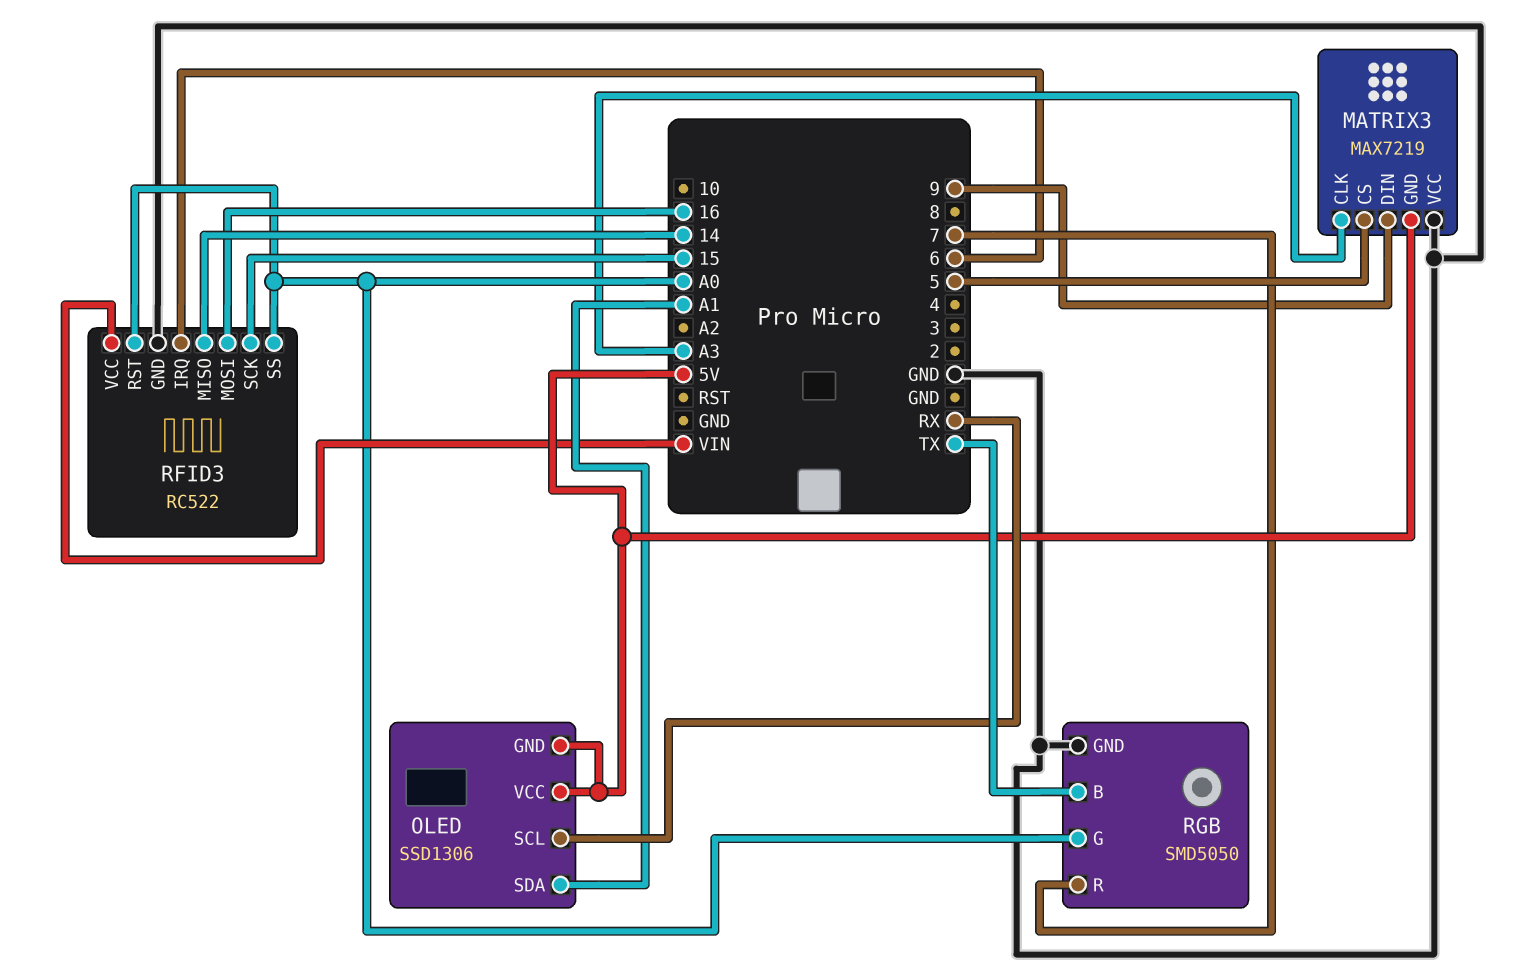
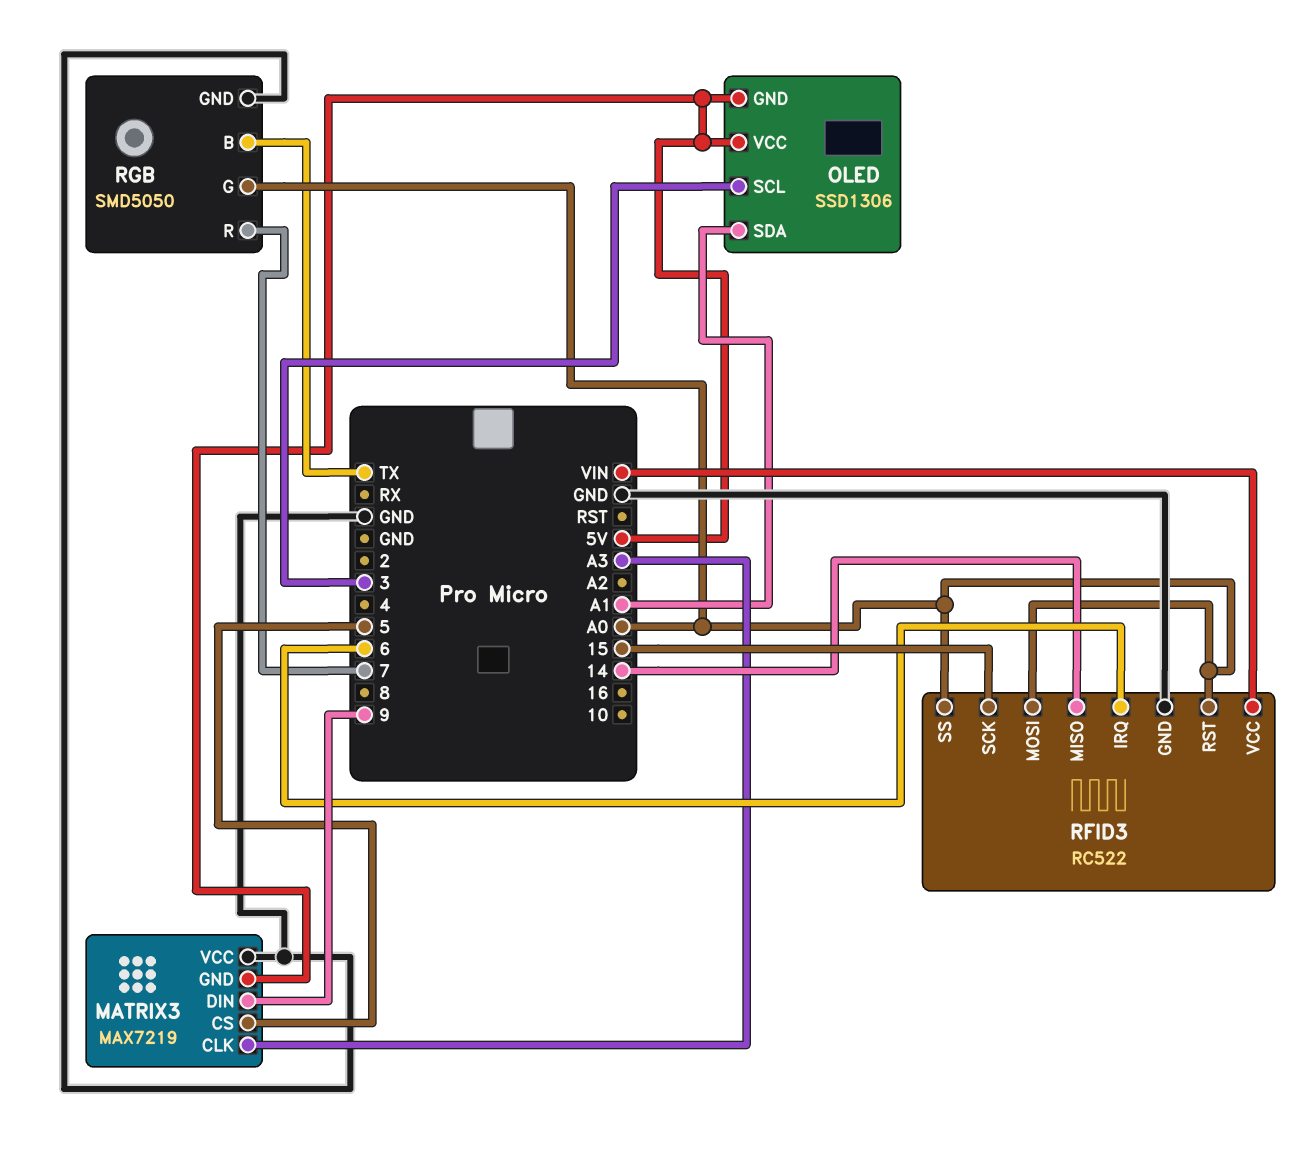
OLED pin SCL: RX -> 3
RFID3 pin MOSI: 16 -> A0

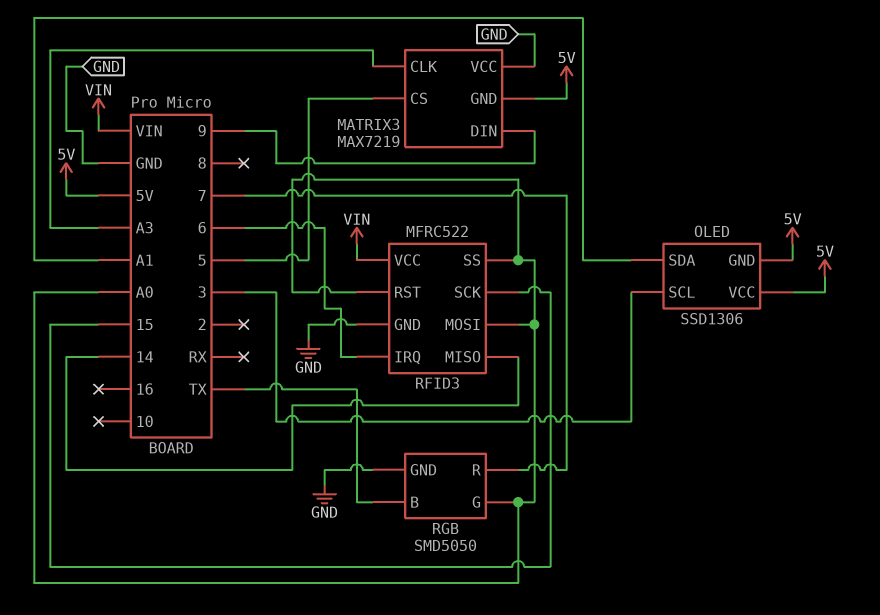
RFID3: RC522 -> MFRC522

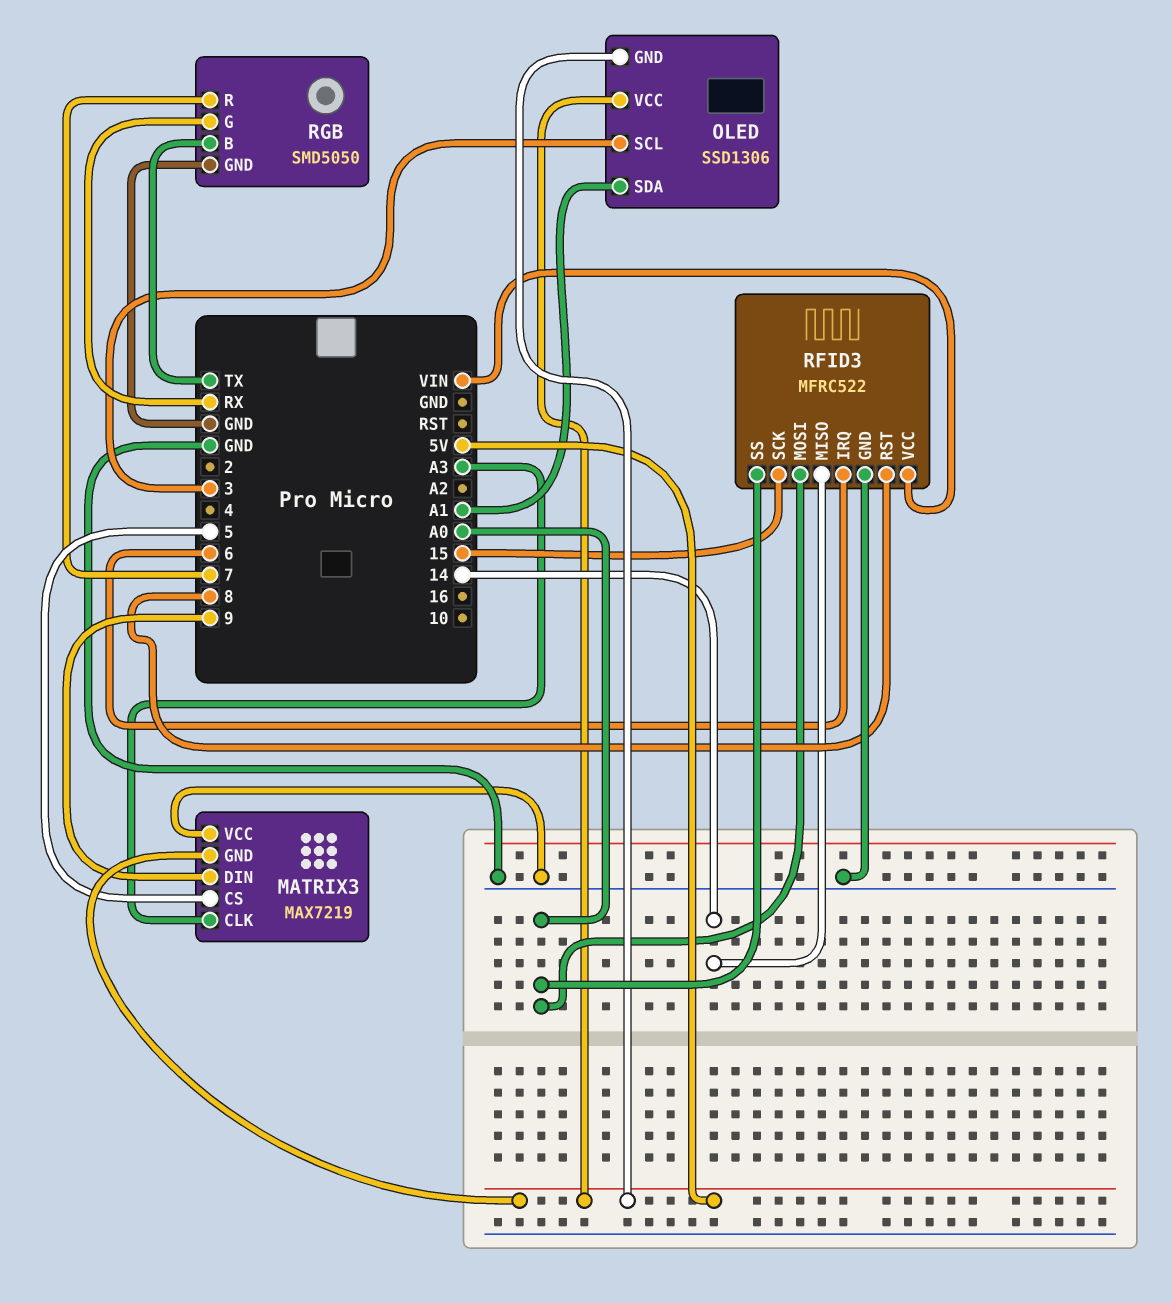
RFID3 pin RST: A0 -> 8
RGB pin G: A0 -> RX

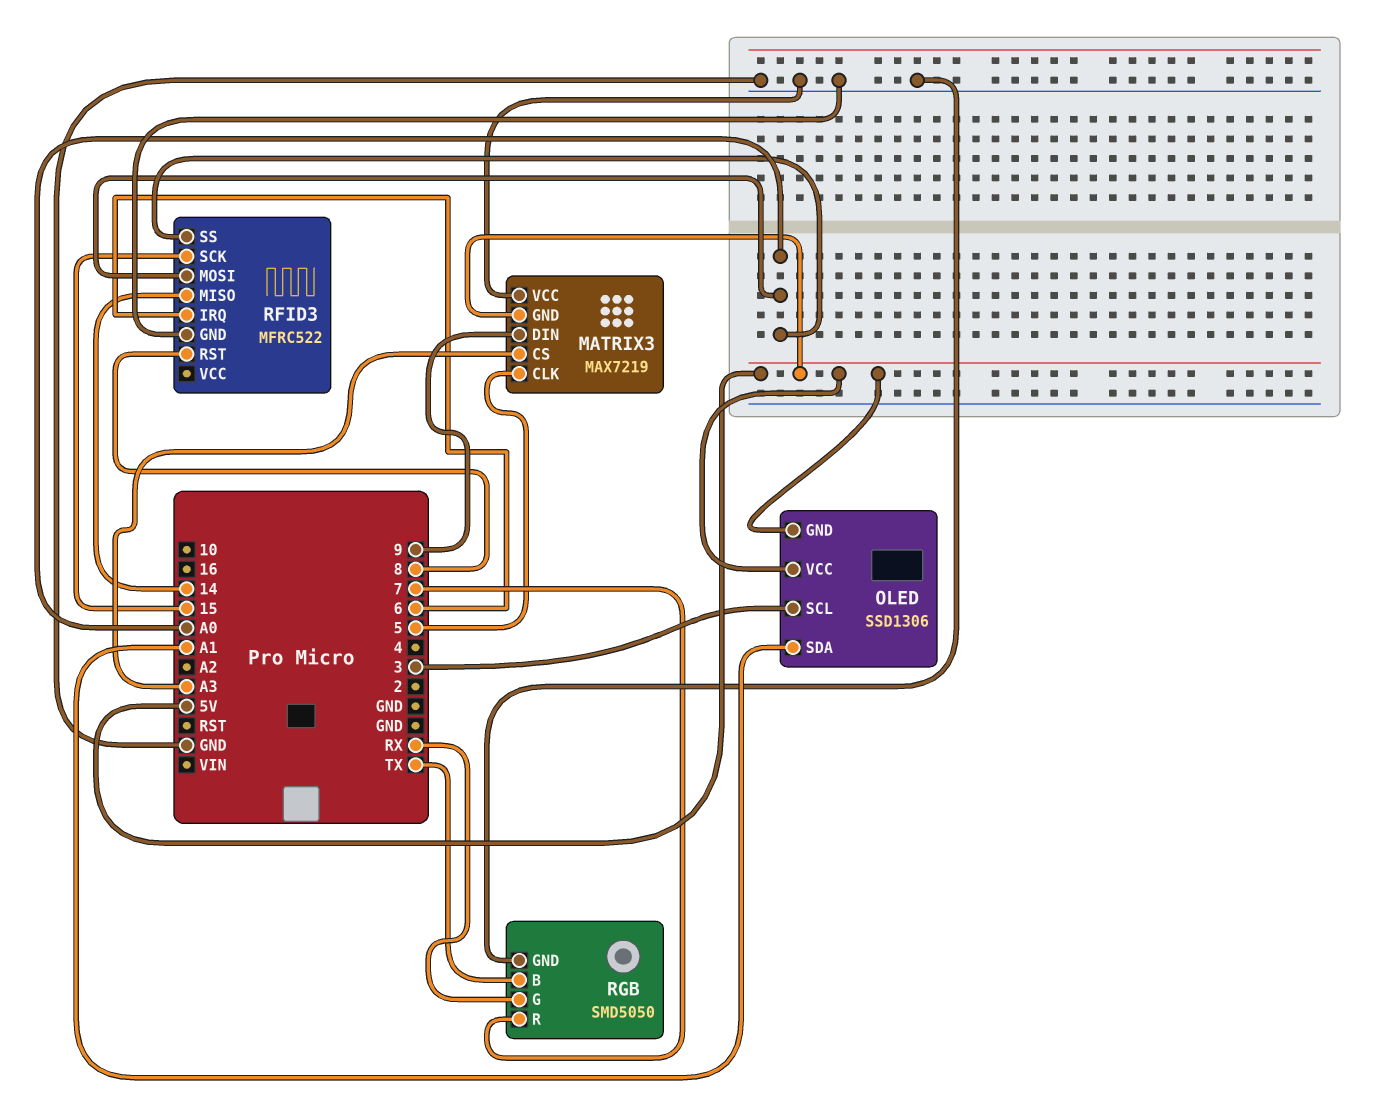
MATRIX3 pin CLK: A3 -> 5
MATRIX3 pin CS: 5 -> A3
RFID3 pin VCC: VIN -> none

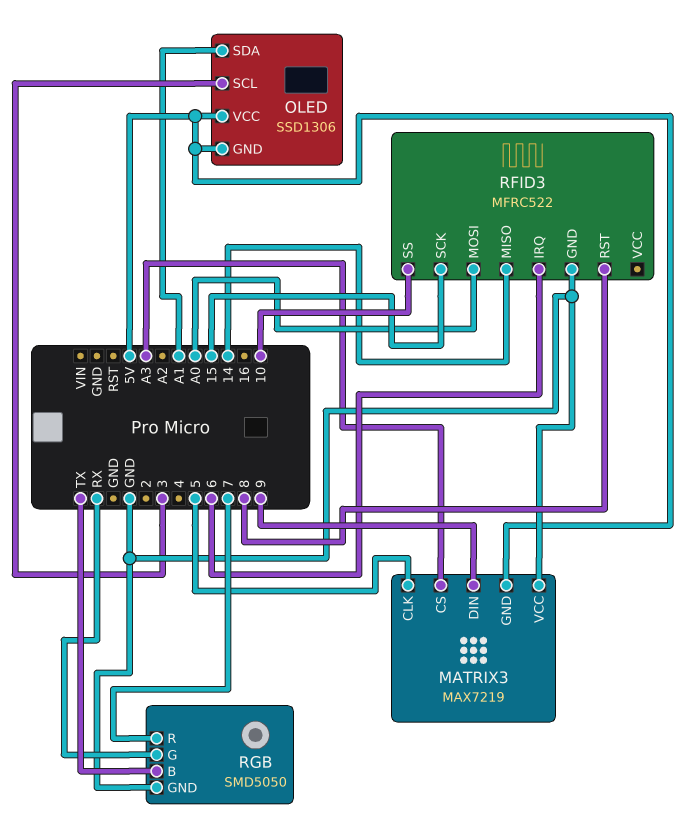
RFID3 pin SS: A0 -> 10

